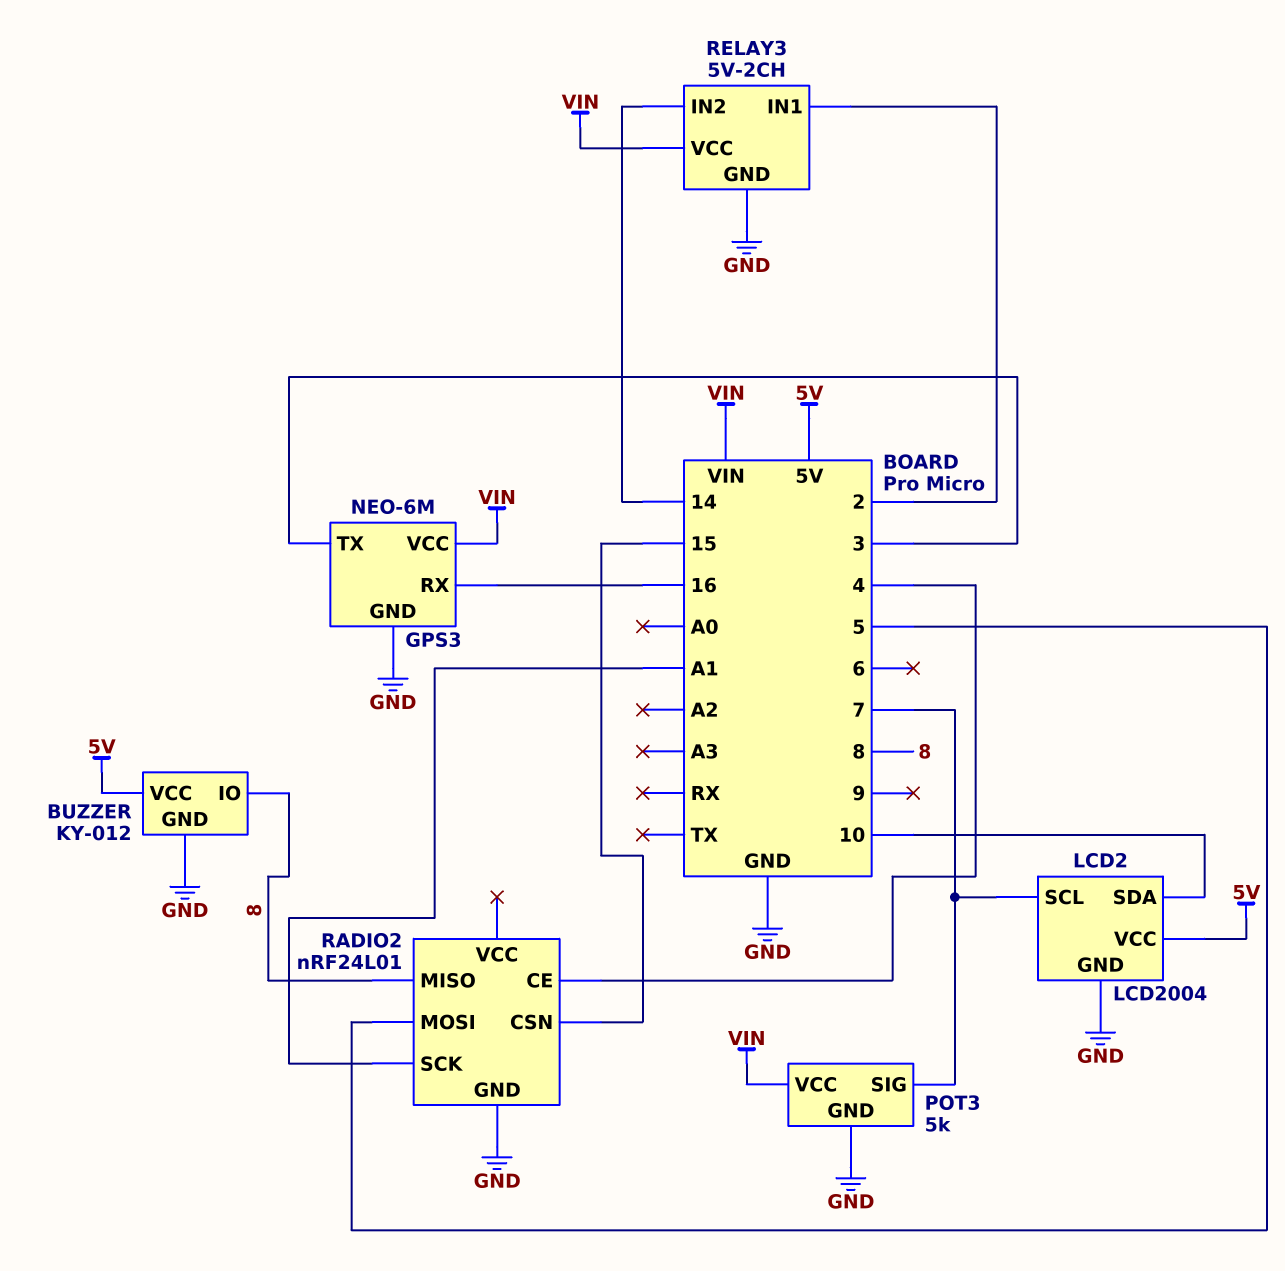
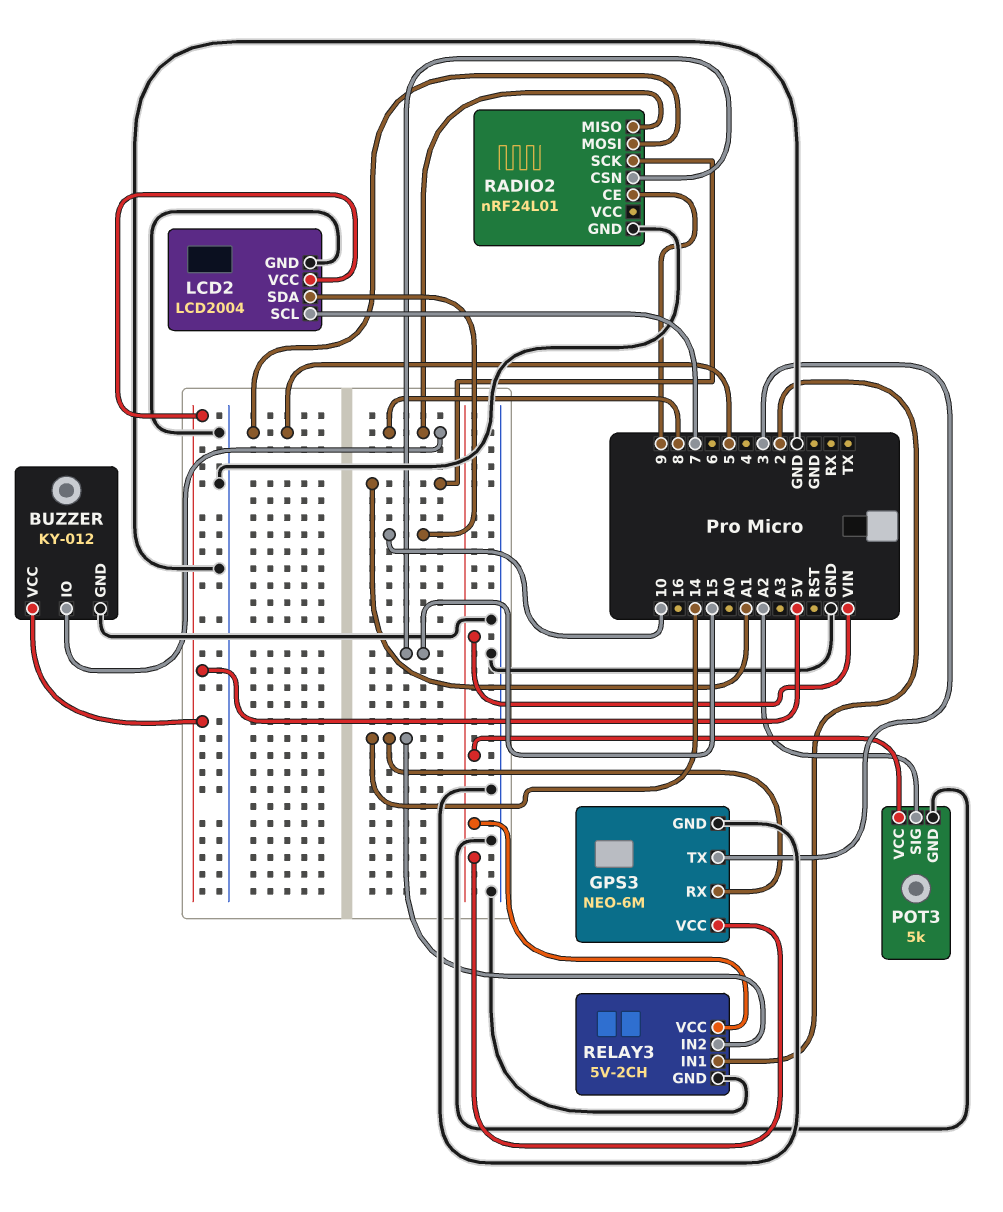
GPS3 pin RX: 16 -> 14
POT3 pin SIG: 7 -> A2
RADIO2 pin CE: 4 -> 9

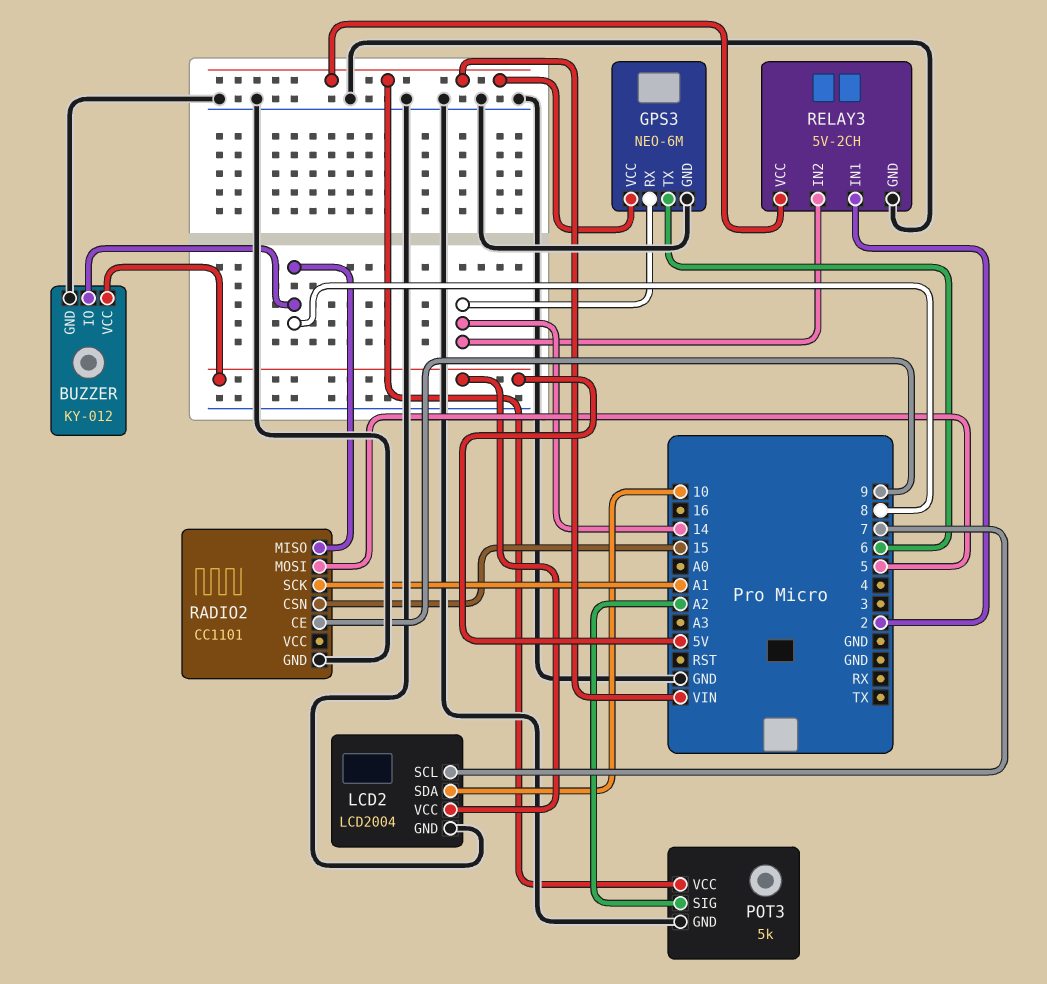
GPS3 pin TX: 3 -> 6
RADIO2: nRF24L01 -> CC1101

